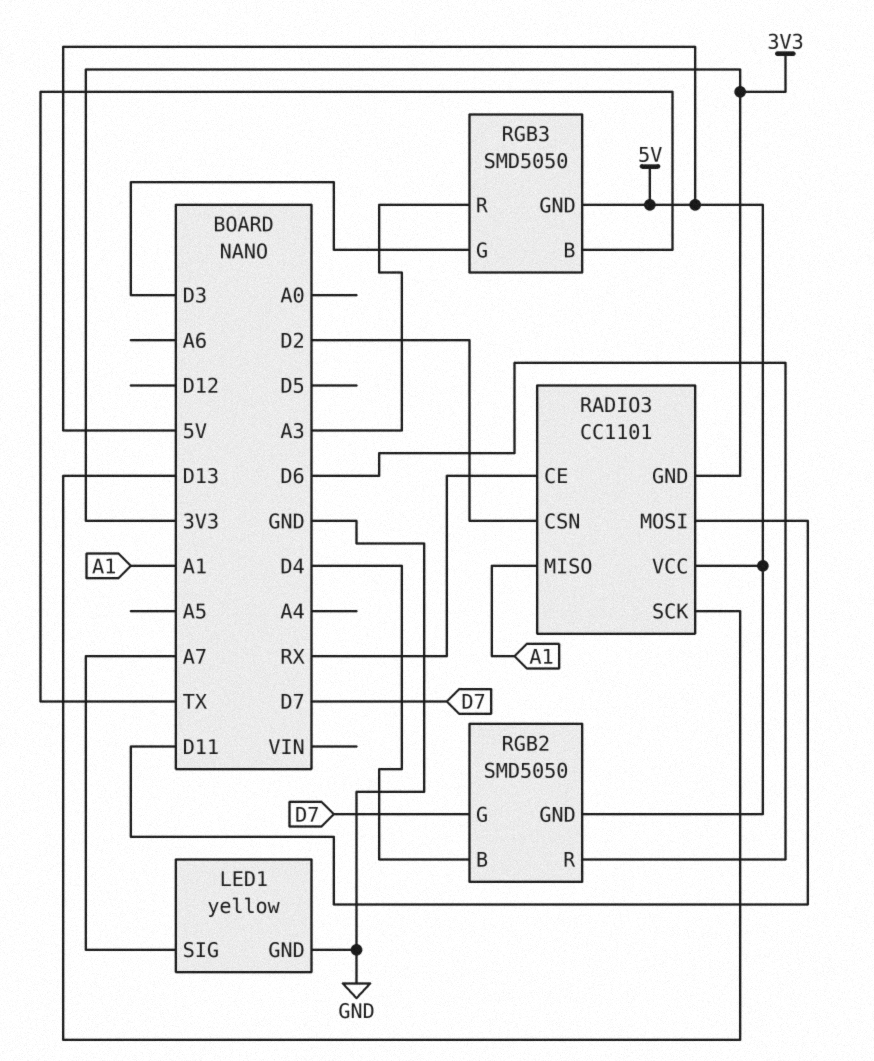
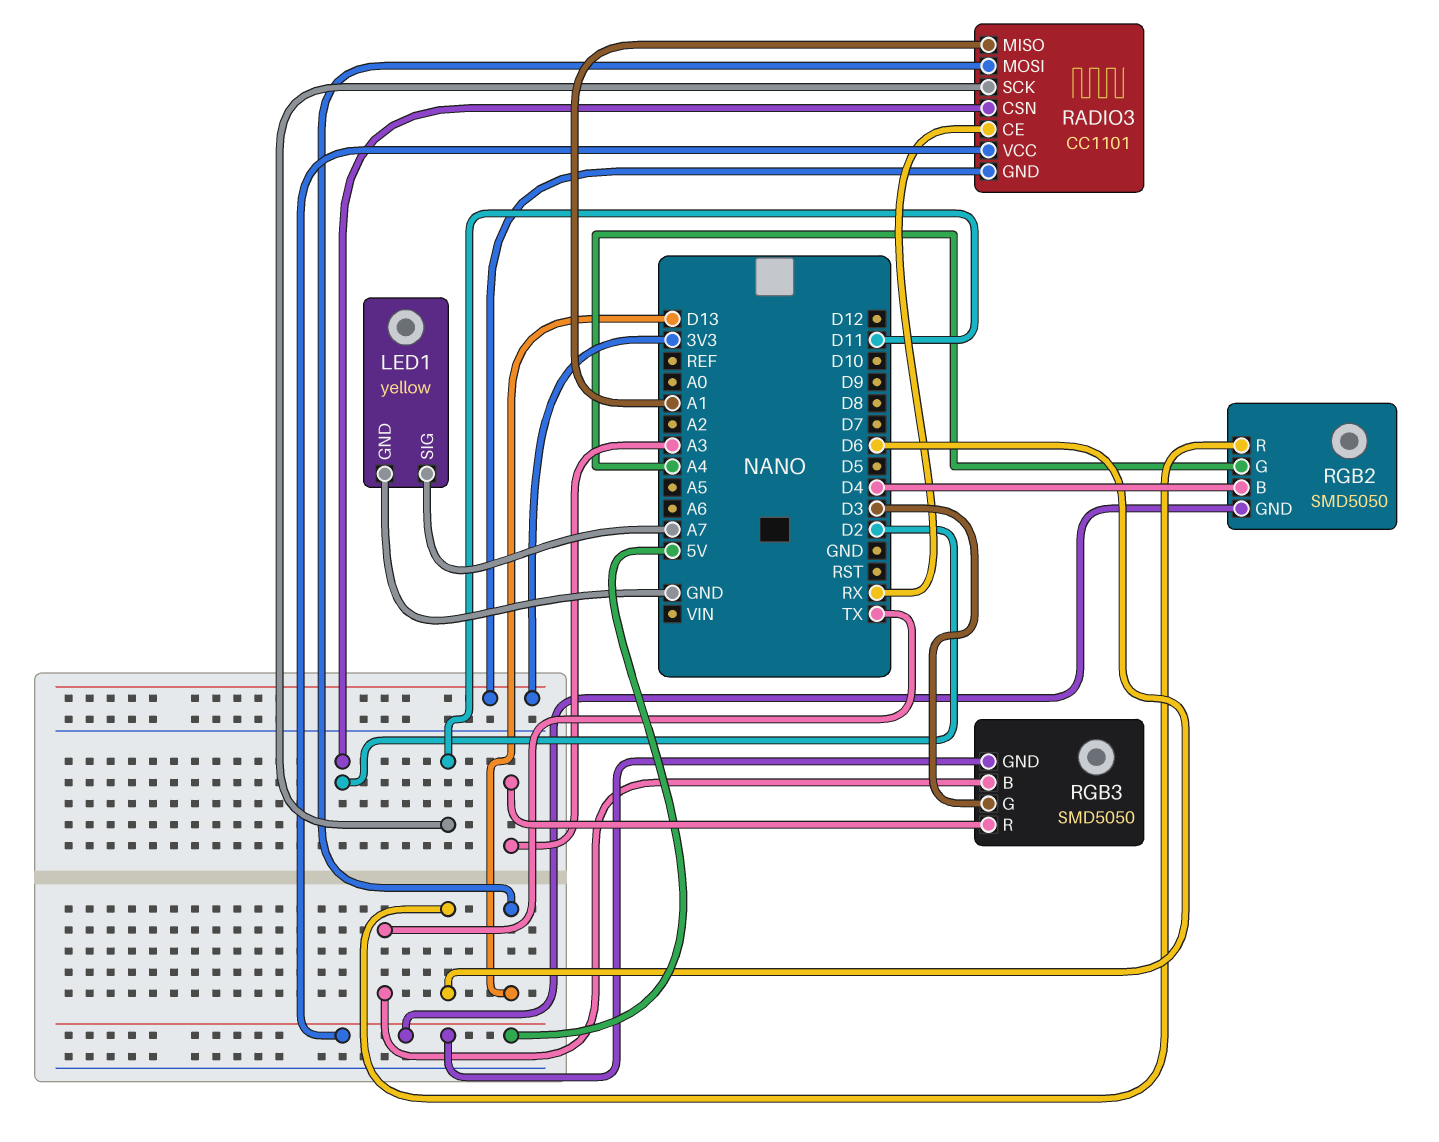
RADIO3 pin MOSI: D11 -> D13
RADIO3 pin SCK: D13 -> D11
RGB2 pin G: D7 -> A4

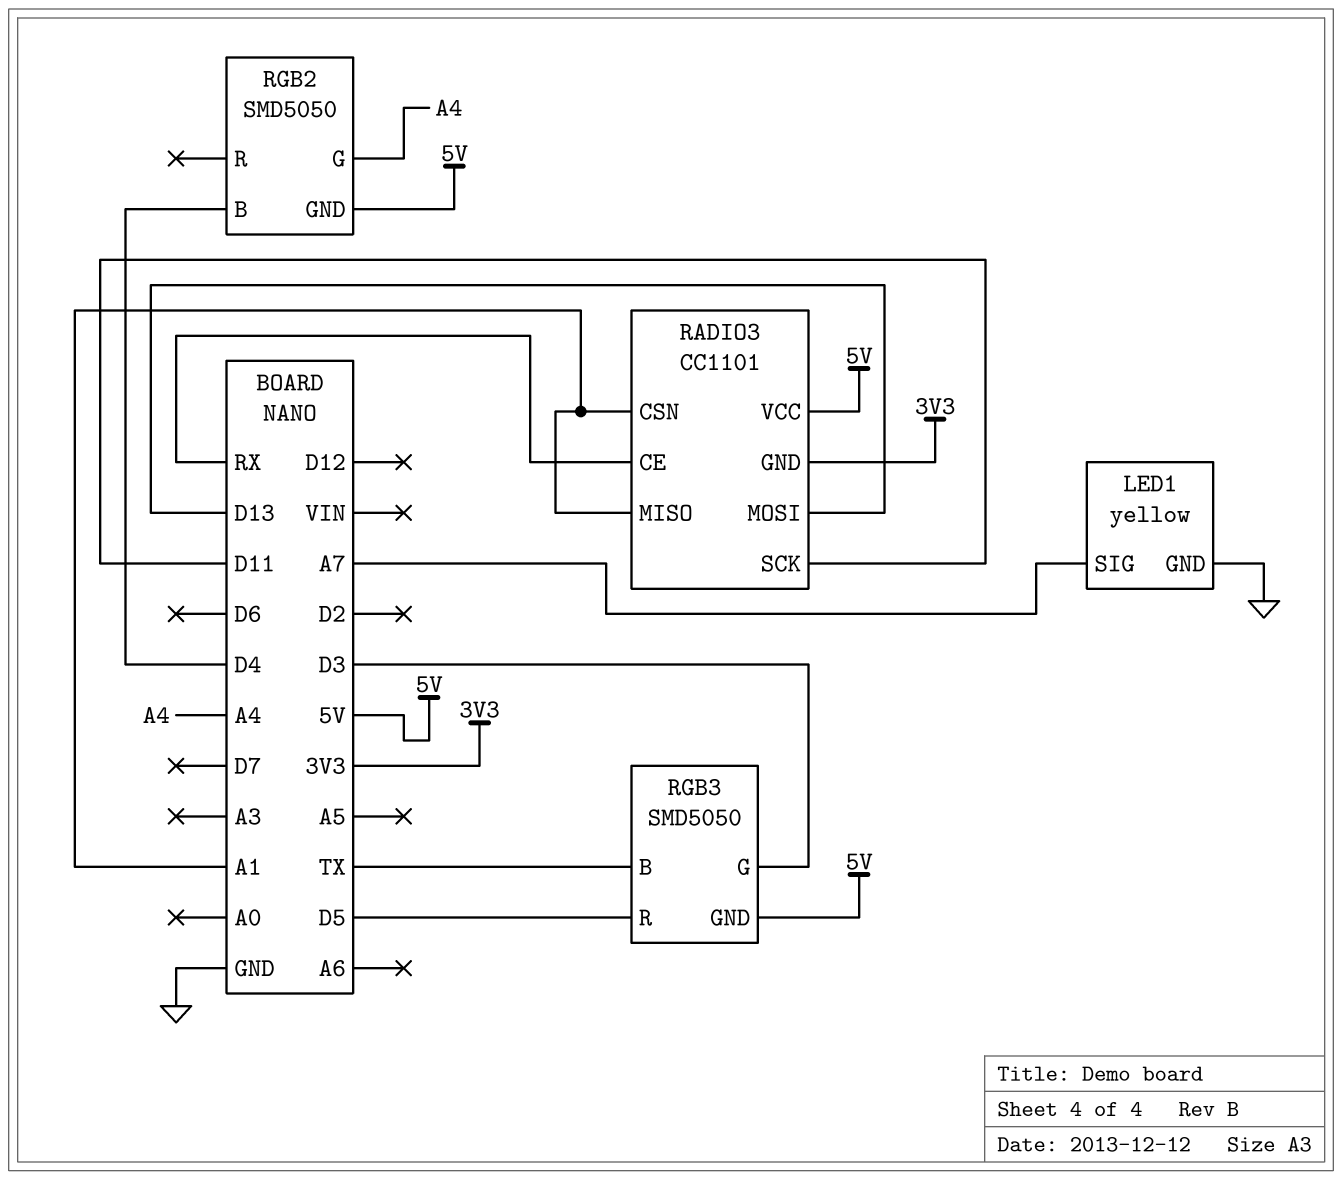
RADIO3 pin CSN: D2 -> A1
RGB2 pin R: D6 -> none
RGB3 pin R: A3 -> D5

